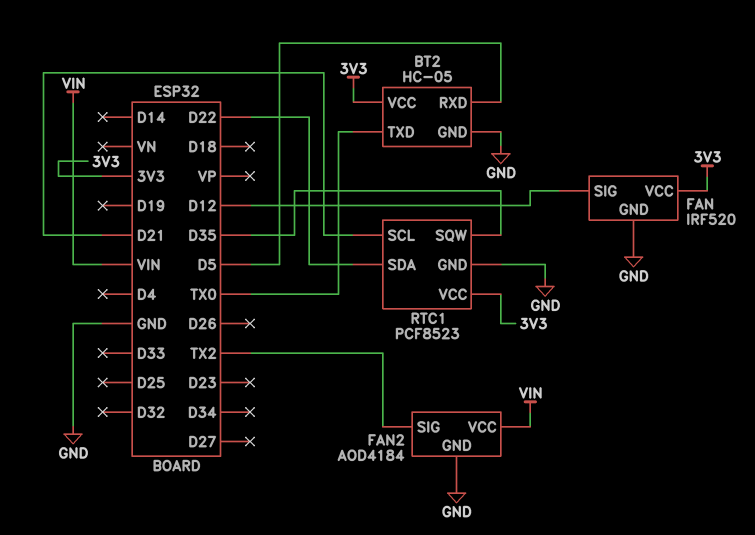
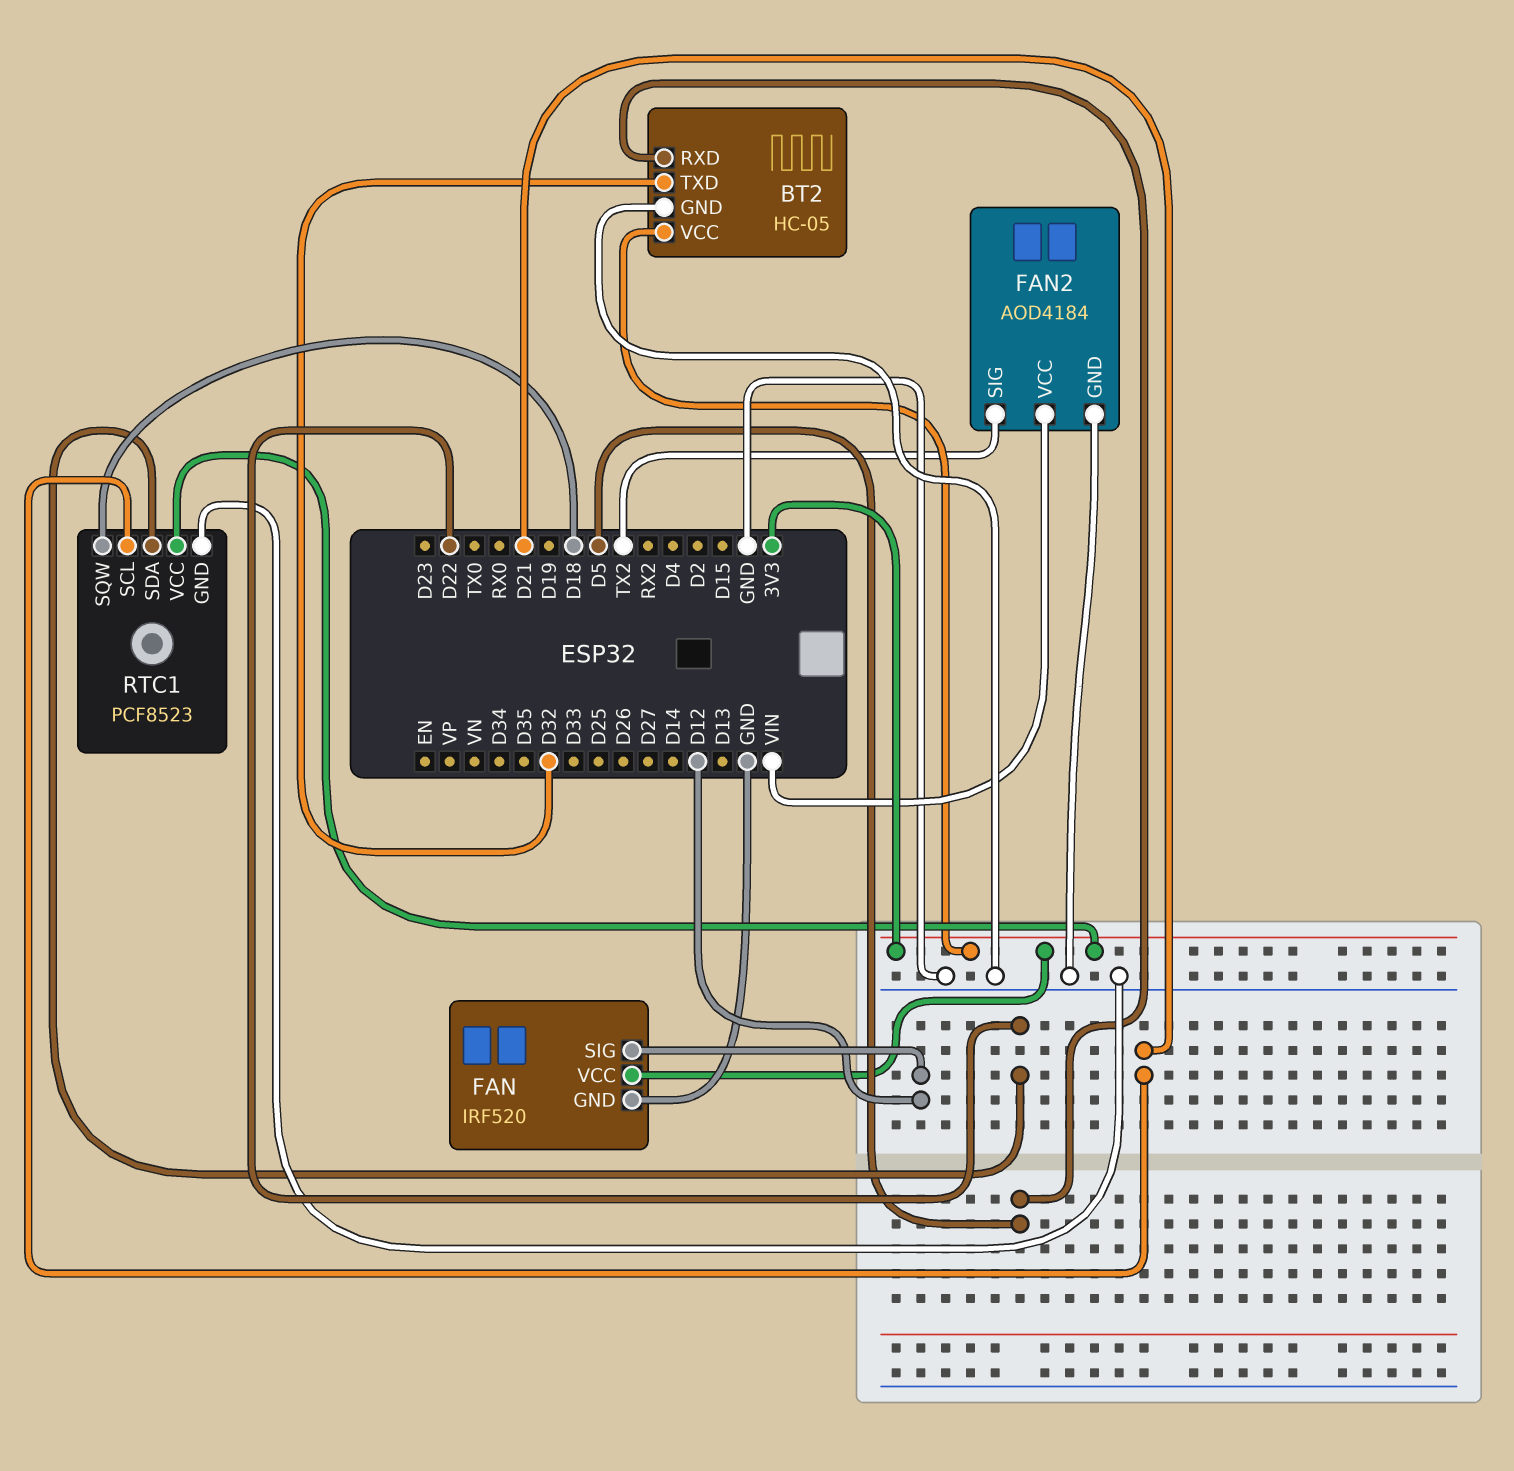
BT2 pin TXD: TX0 -> D32
RTC1 pin SQW: D35 -> D18

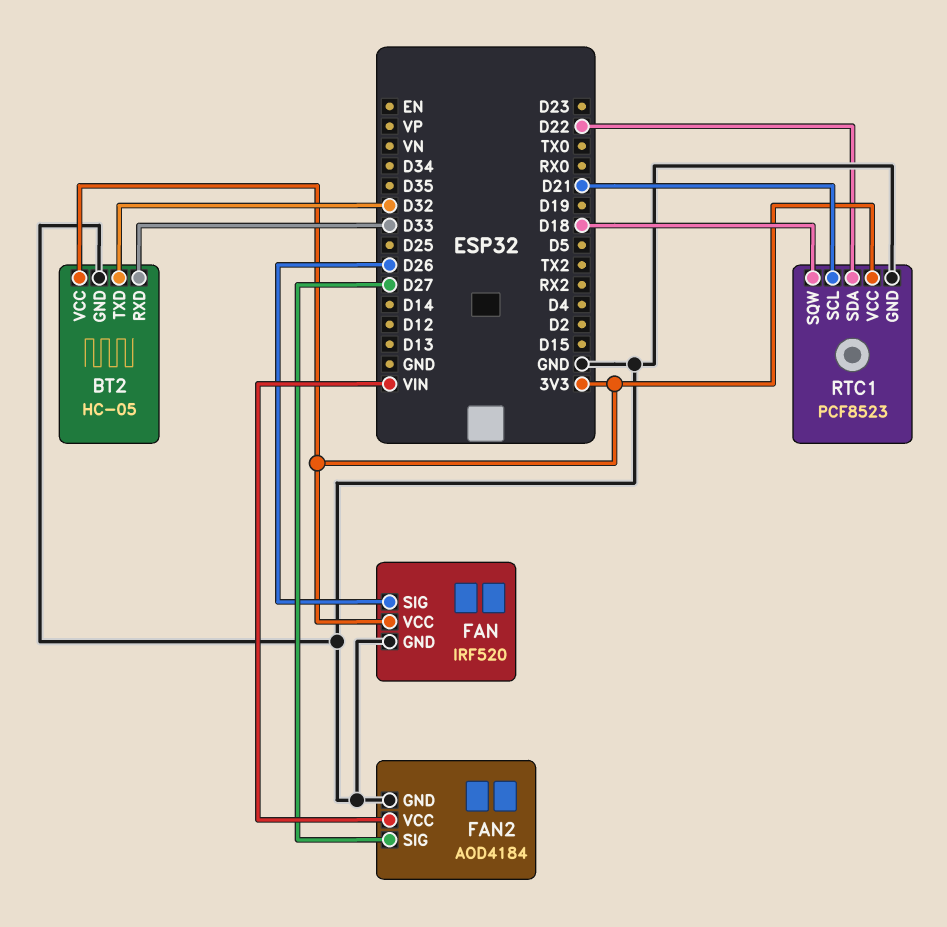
BT2 pin RXD: D5 -> D33
FAN pin SIG: D12 -> D26
FAN2 pin SIG: TX2 -> D27

